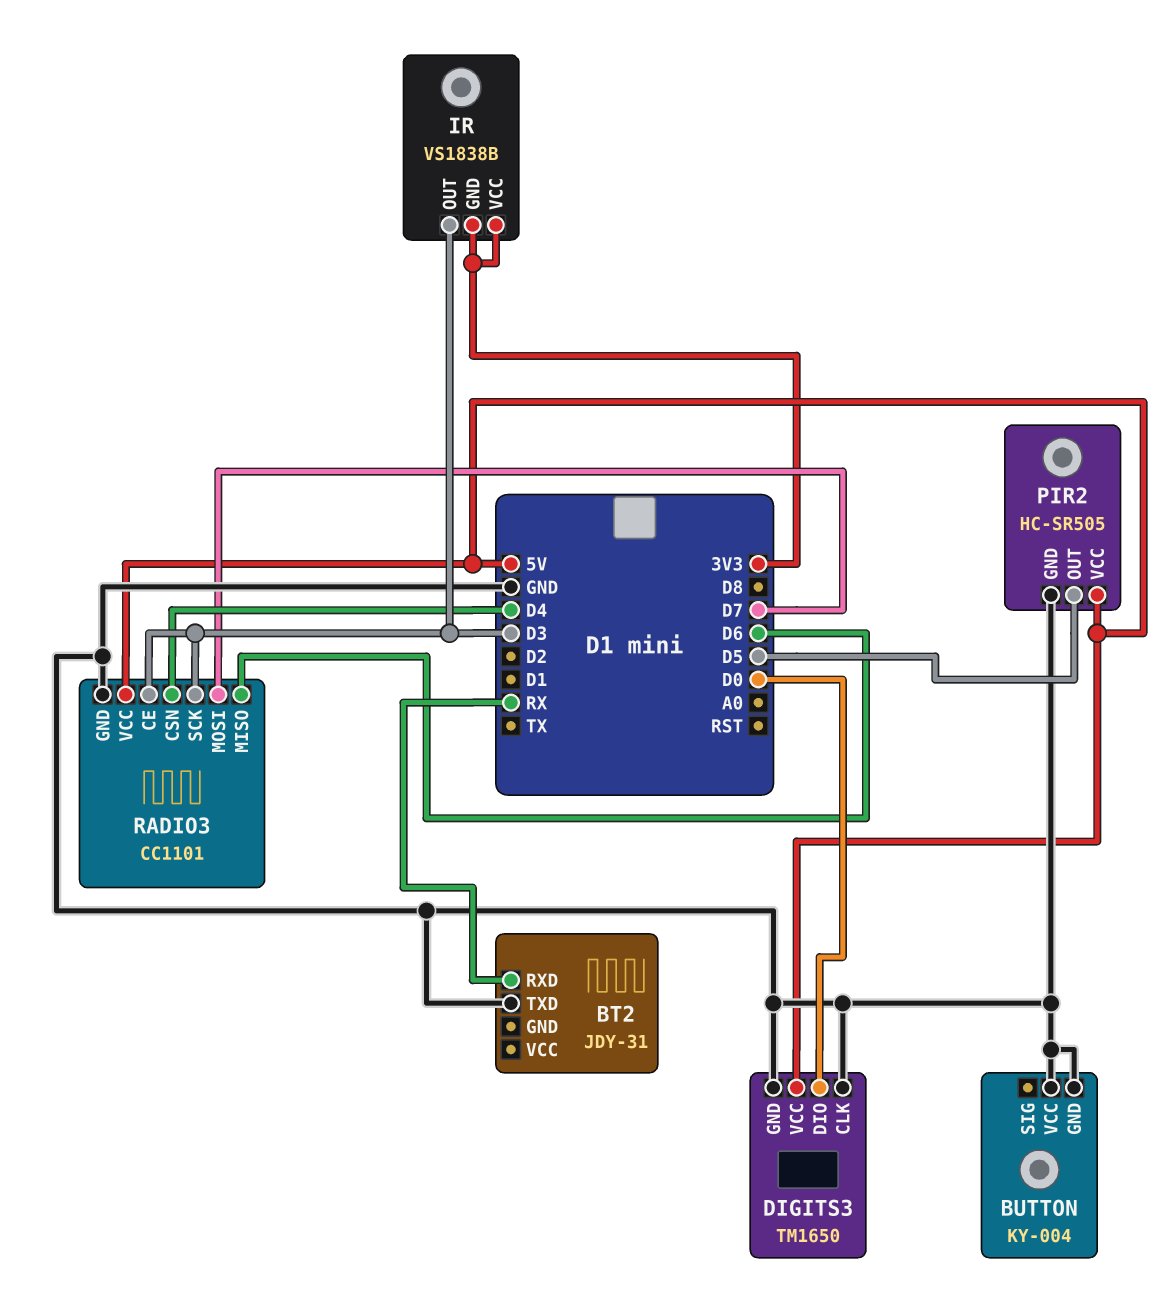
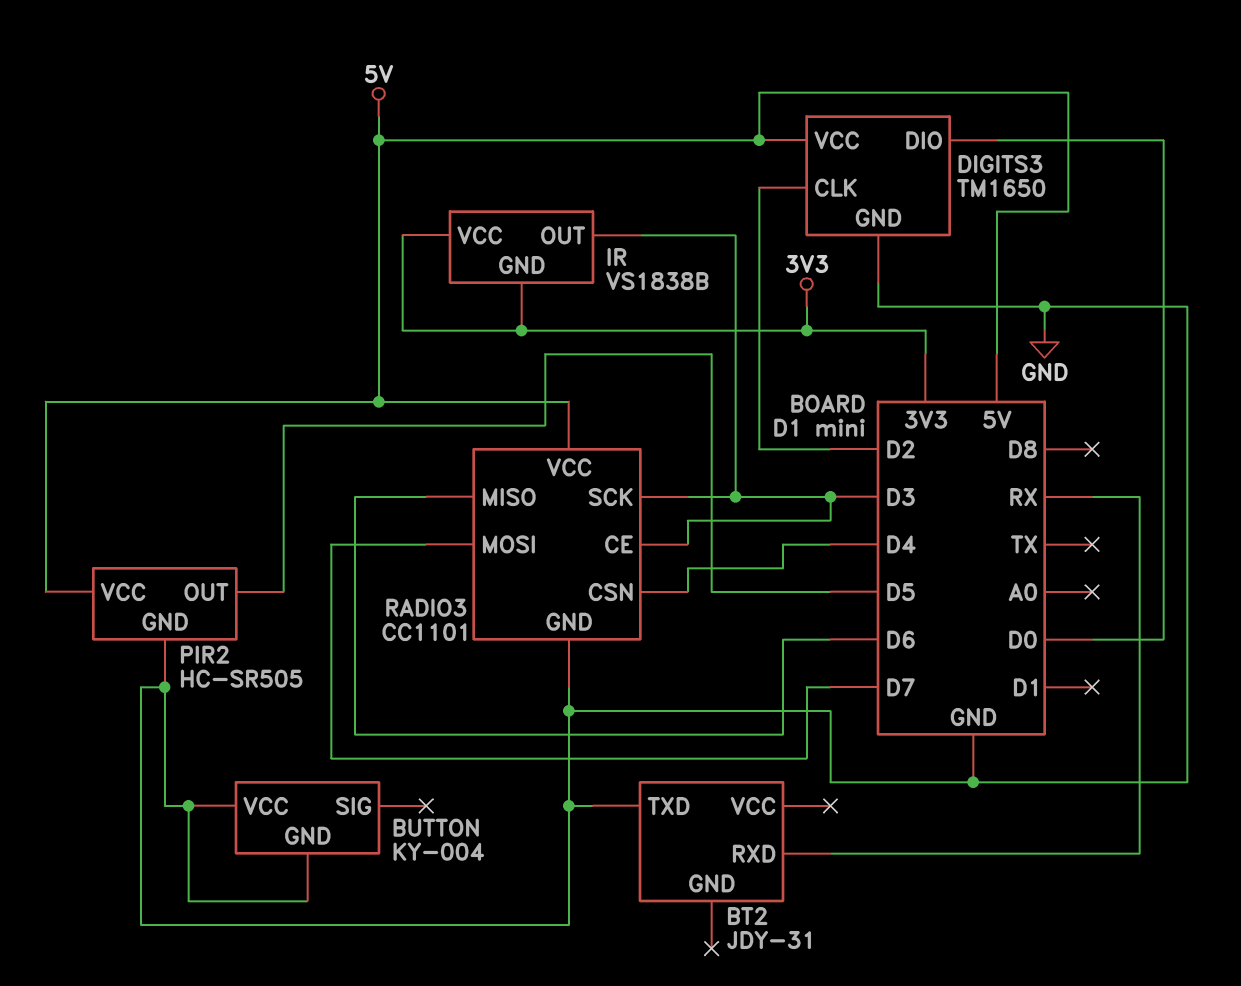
DIGITS3 pin CLK: GND -> D2

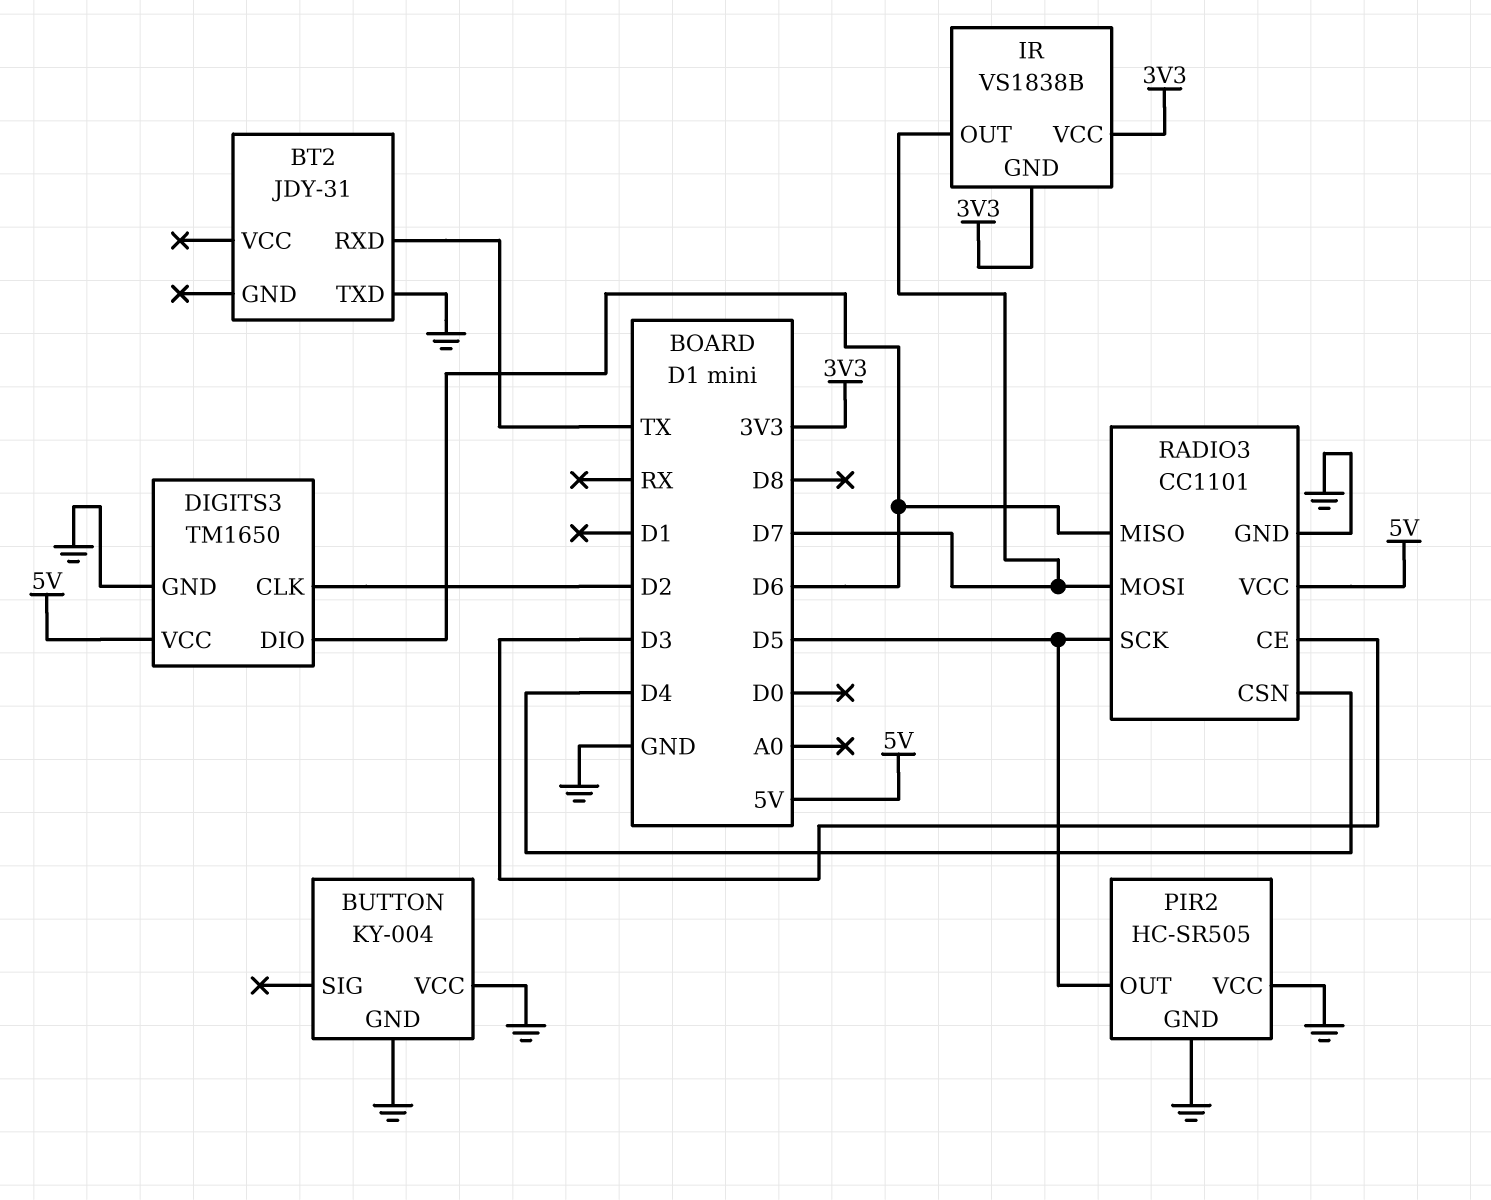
BT2 pin RXD: RX -> TX
DIGITS3 pin DIO: D0 -> D6
IR pin OUT: D3 -> D7
PIR2 pin VCC: 5V -> GND
RADIO3 pin SCK: D3 -> D5

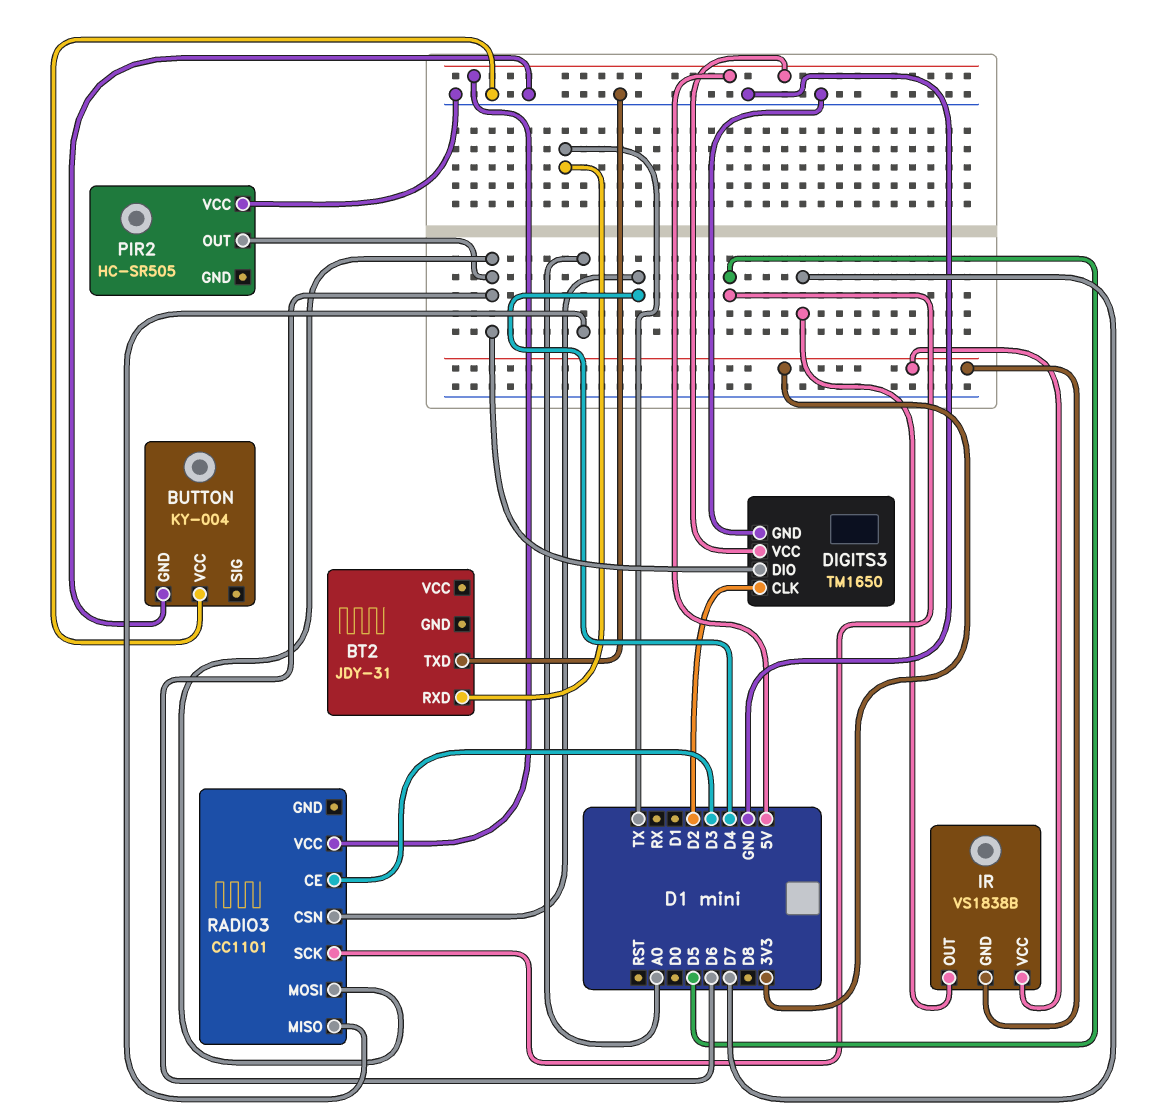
PIR2 pin GND: GND -> none
PIR2 pin OUT: D5 -> D6
RADIO3 pin GND: GND -> none
RADIO3 pin MISO: D6 -> A0
RADIO3 pin MOSI: D7 -> D6

